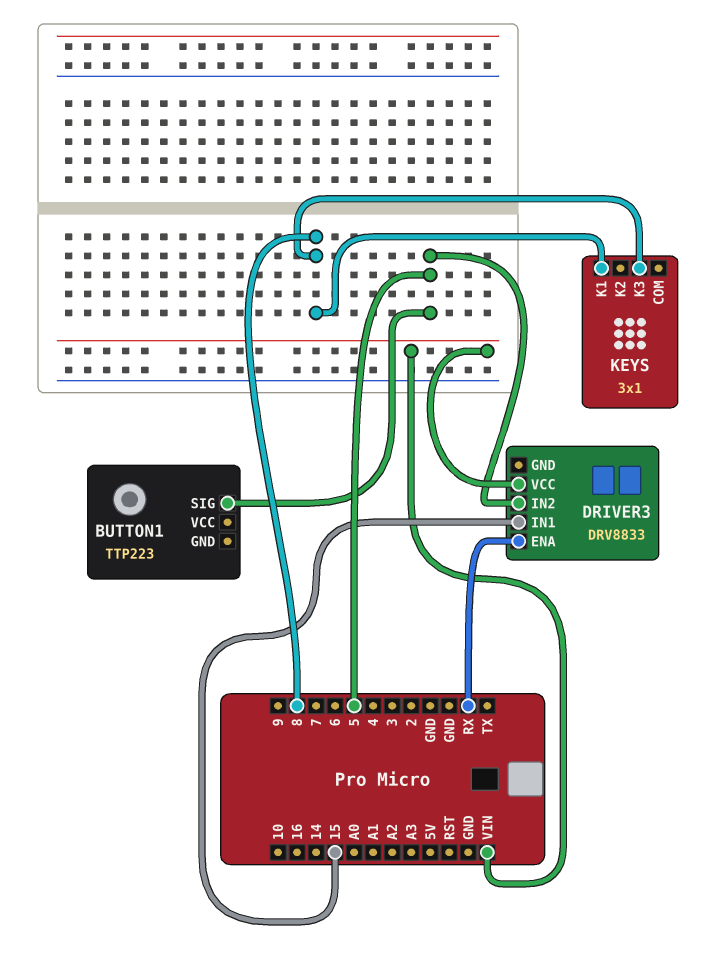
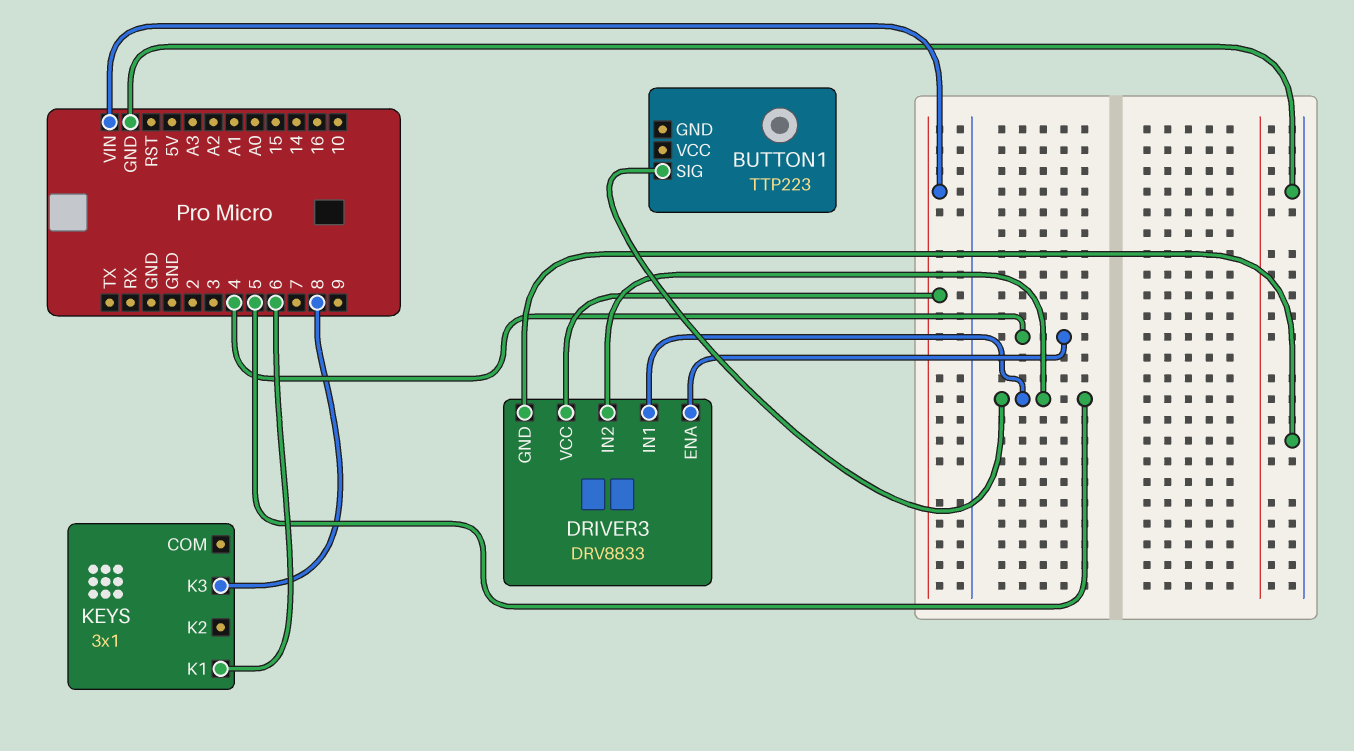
DRIVER3 pin ENA: RX -> 4
DRIVER3 pin GND: none -> GND
DRIVER3 pin IN1: 15 -> 5
KEYS pin K1: 8 -> 6

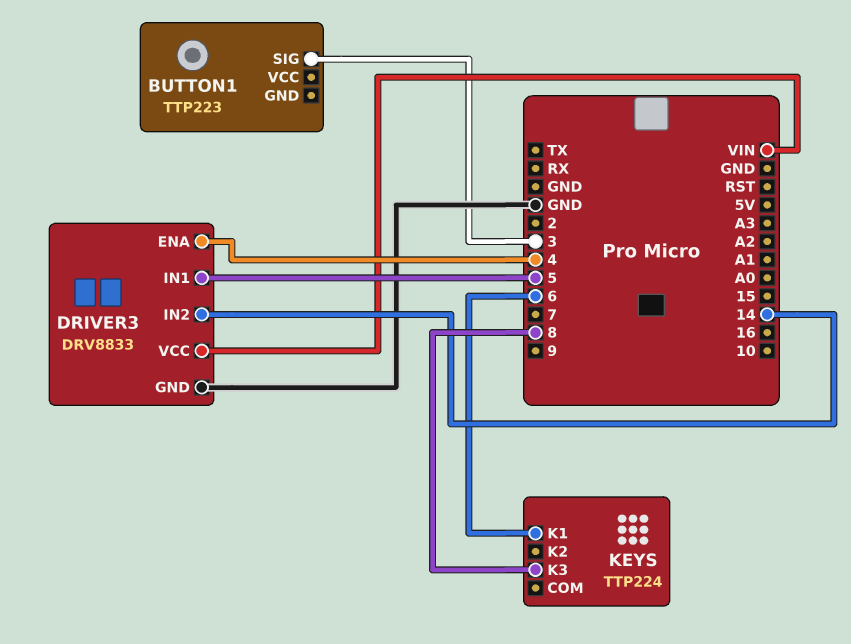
BUTTON1 pin SIG: 5 -> 3
DRIVER3 pin IN2: 5 -> 14
KEYS: 3x1 -> TTP224

